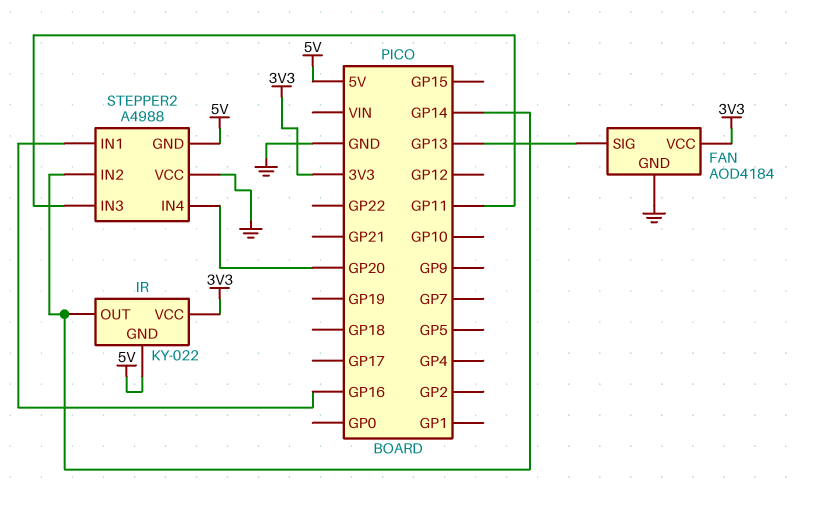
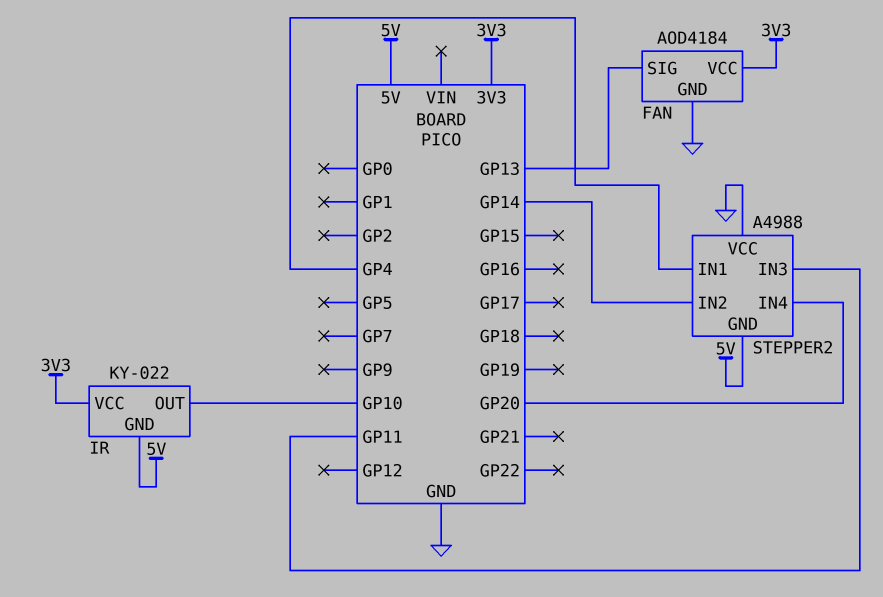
IR pin OUT: GP14 -> GP10
STEPPER2 pin IN1: GP16 -> GP4

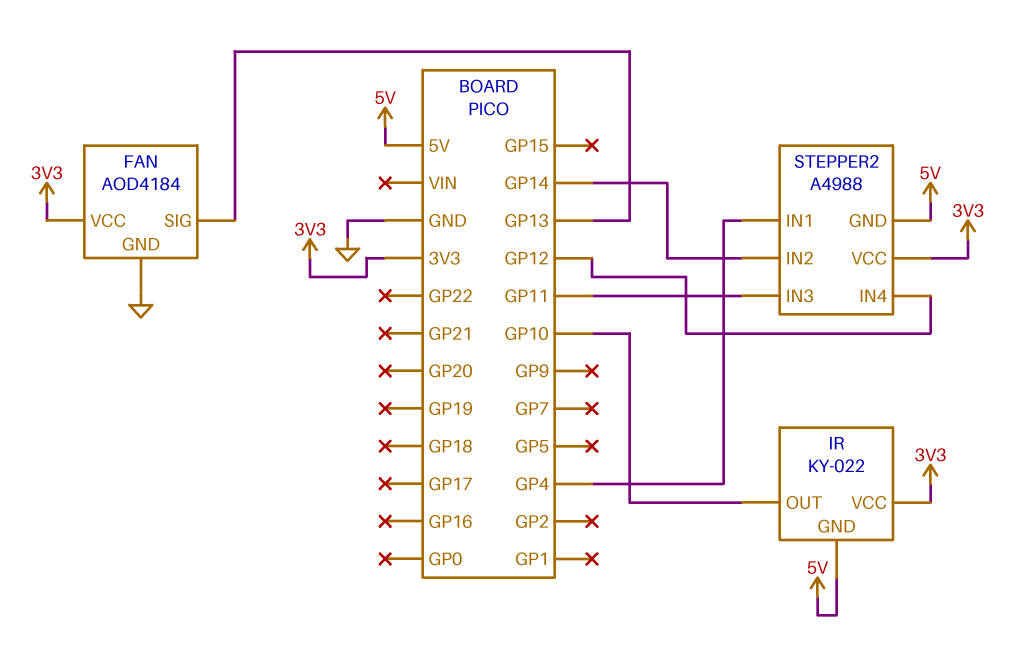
STEPPER2 pin IN4: GP20 -> GP12
STEPPER2 pin VCC: GND -> 3V3

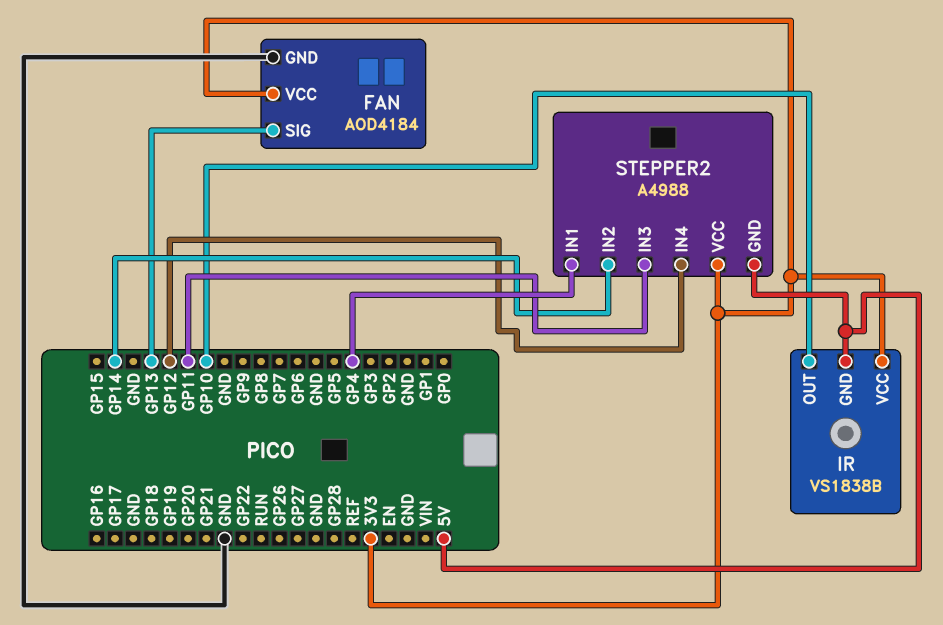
IR: KY-022 -> VS1838B

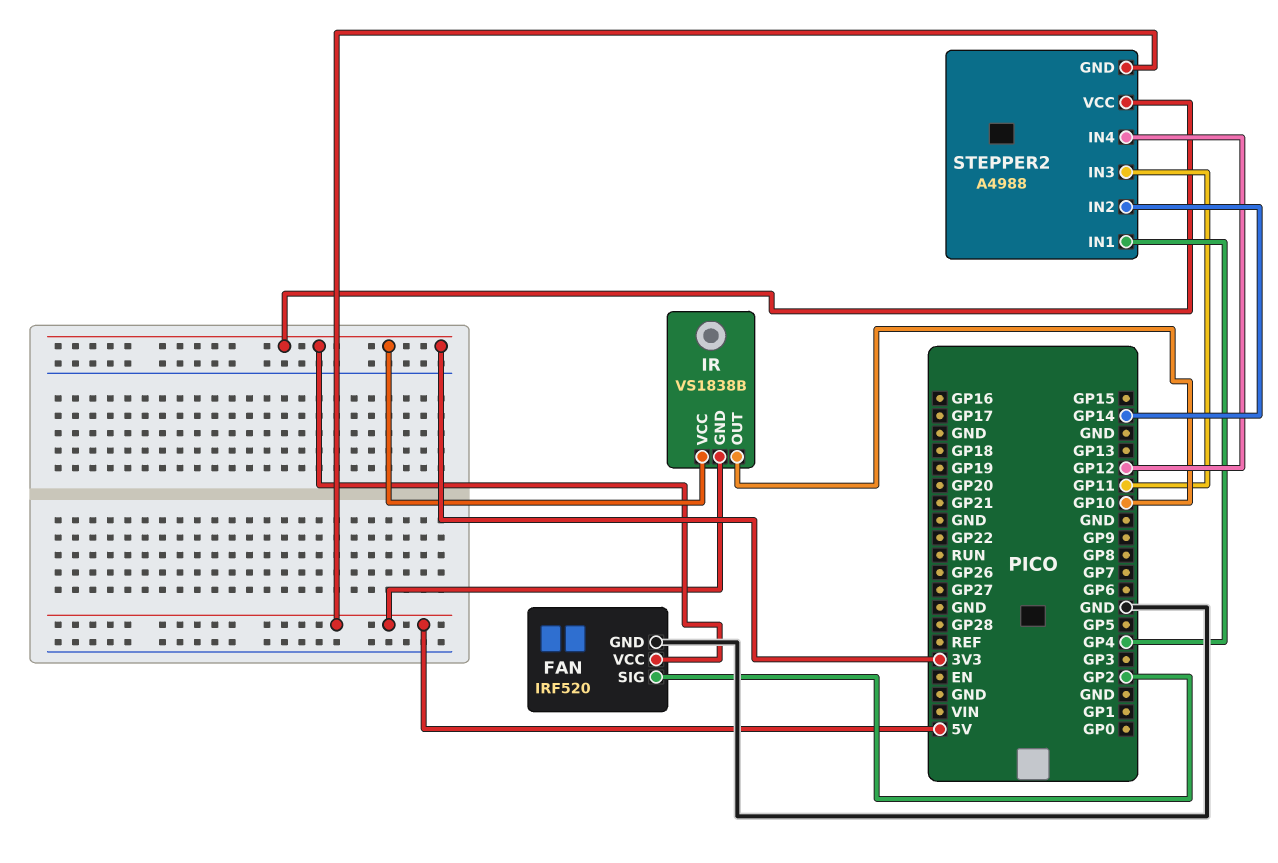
FAN: AOD4184 -> IRF520
FAN pin SIG: GP13 -> GP2

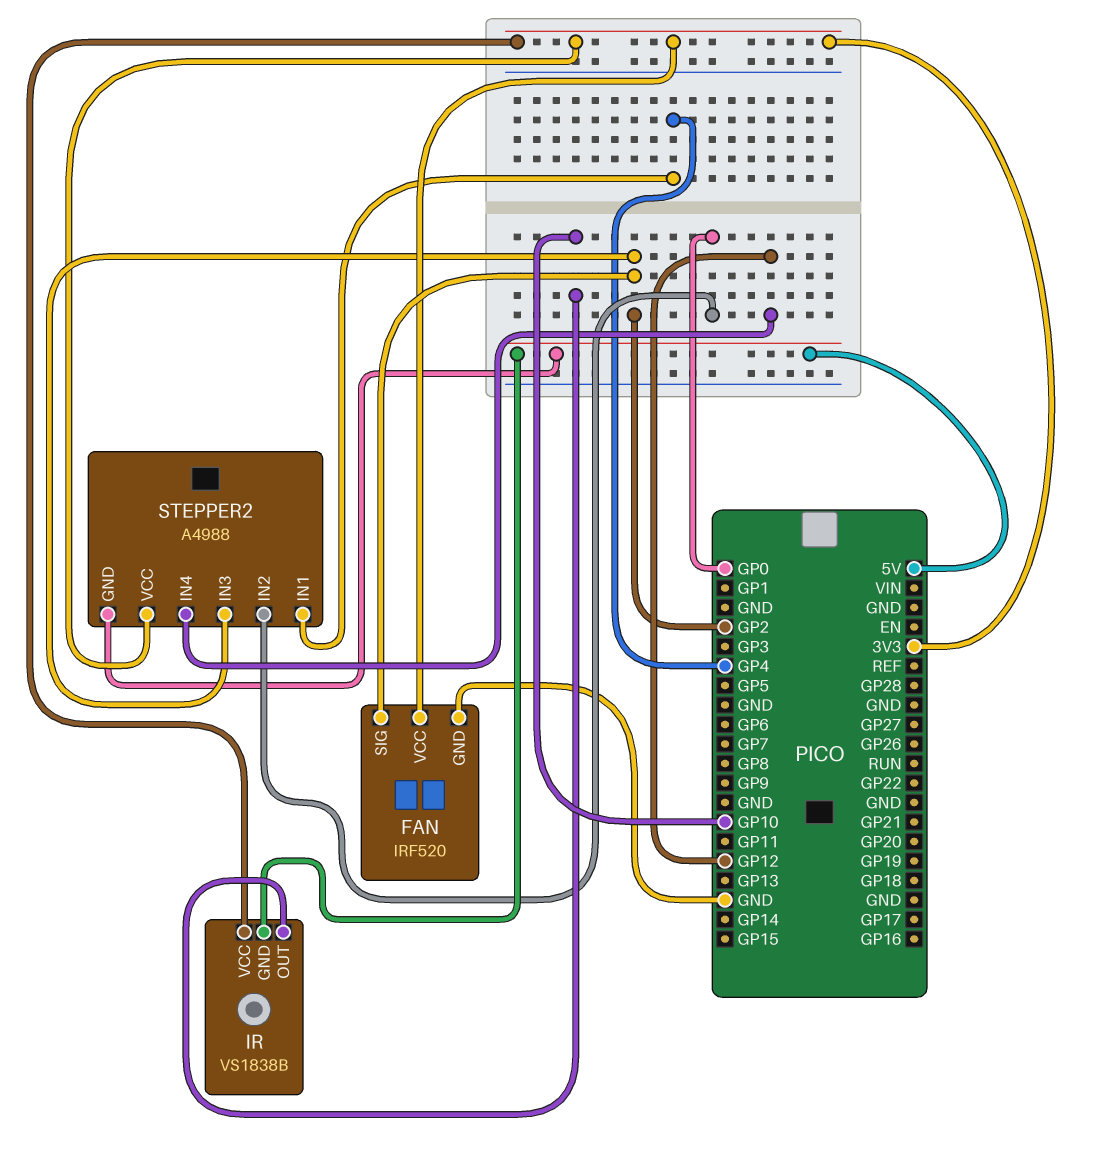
STEPPER2 pin IN2: GP14 -> GP0
STEPPER2 pin IN3: GP11 -> GP2

